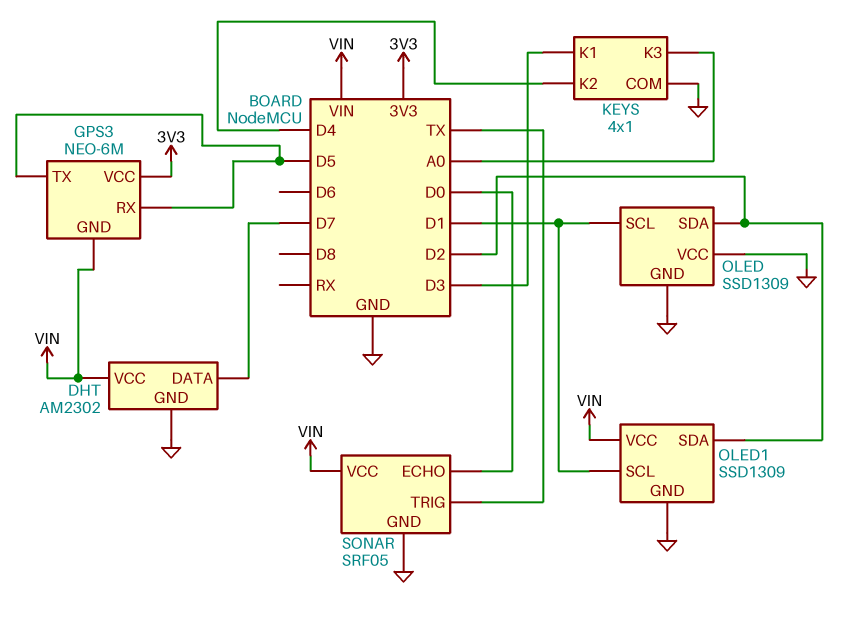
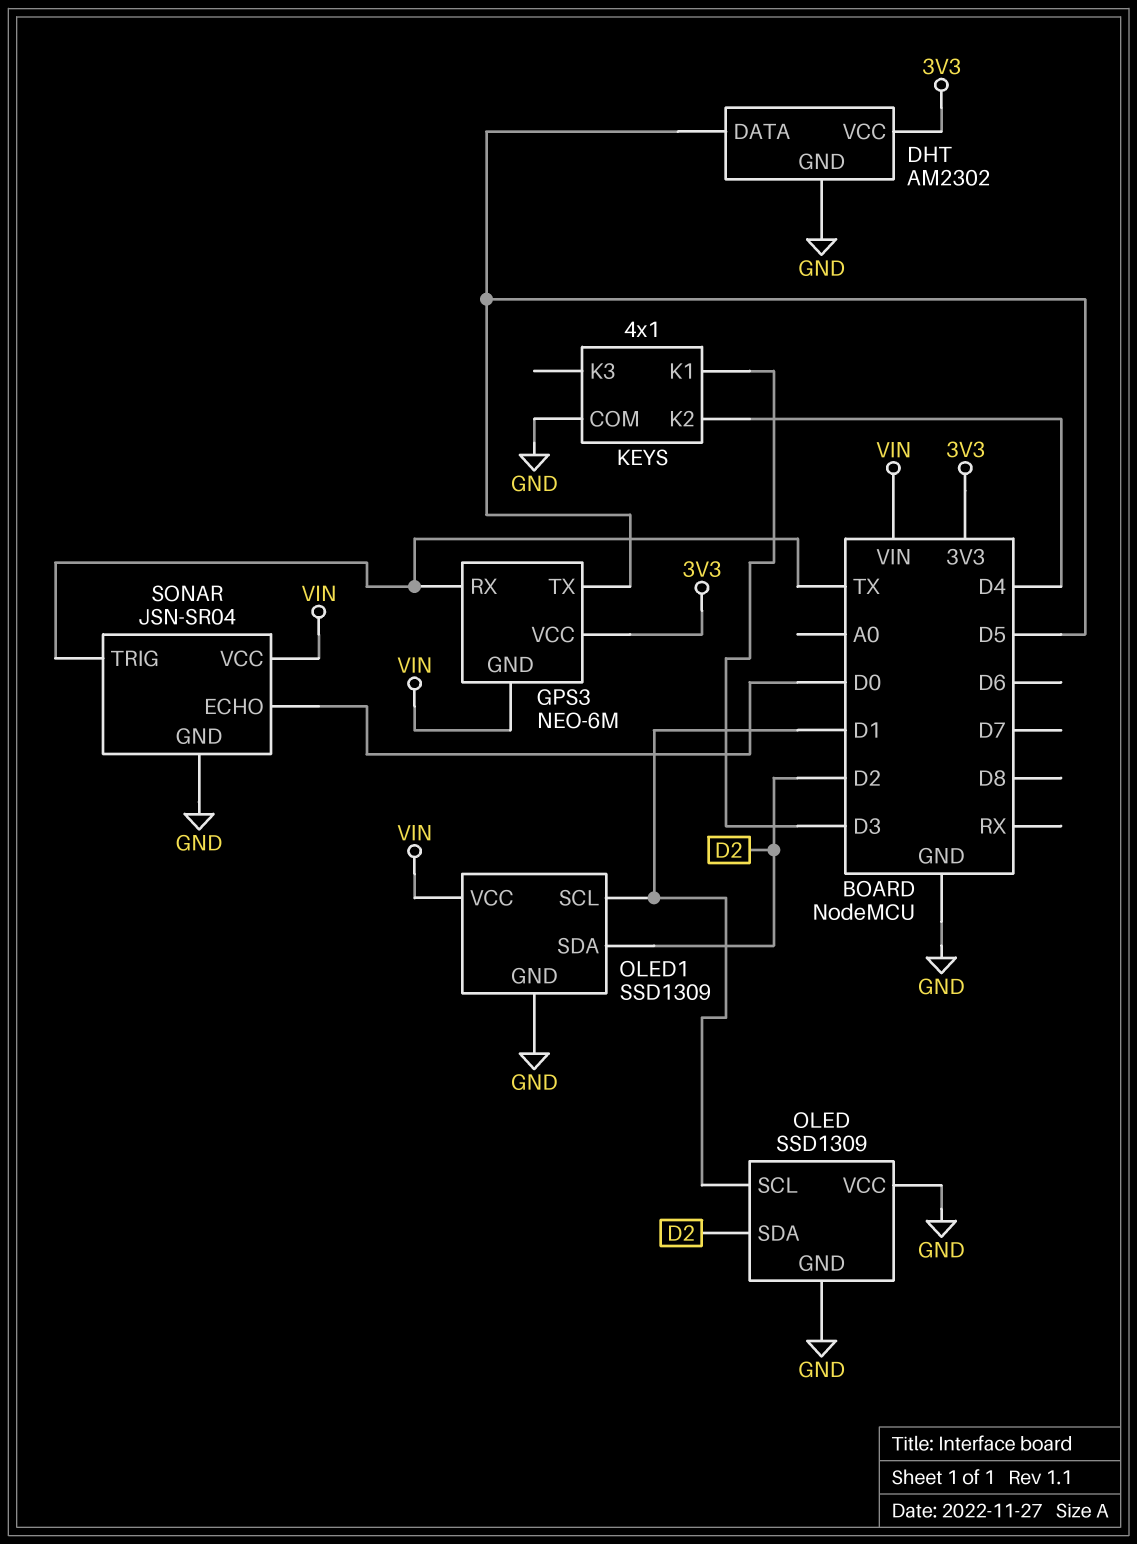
DHT pin DATA: D7 -> D5
DHT pin VCC: VIN -> 3V3
GPS3 pin RX: D5 -> TX
KEYS pin K3: A0 -> none
SONAR: SRF05 -> JSN-SR04

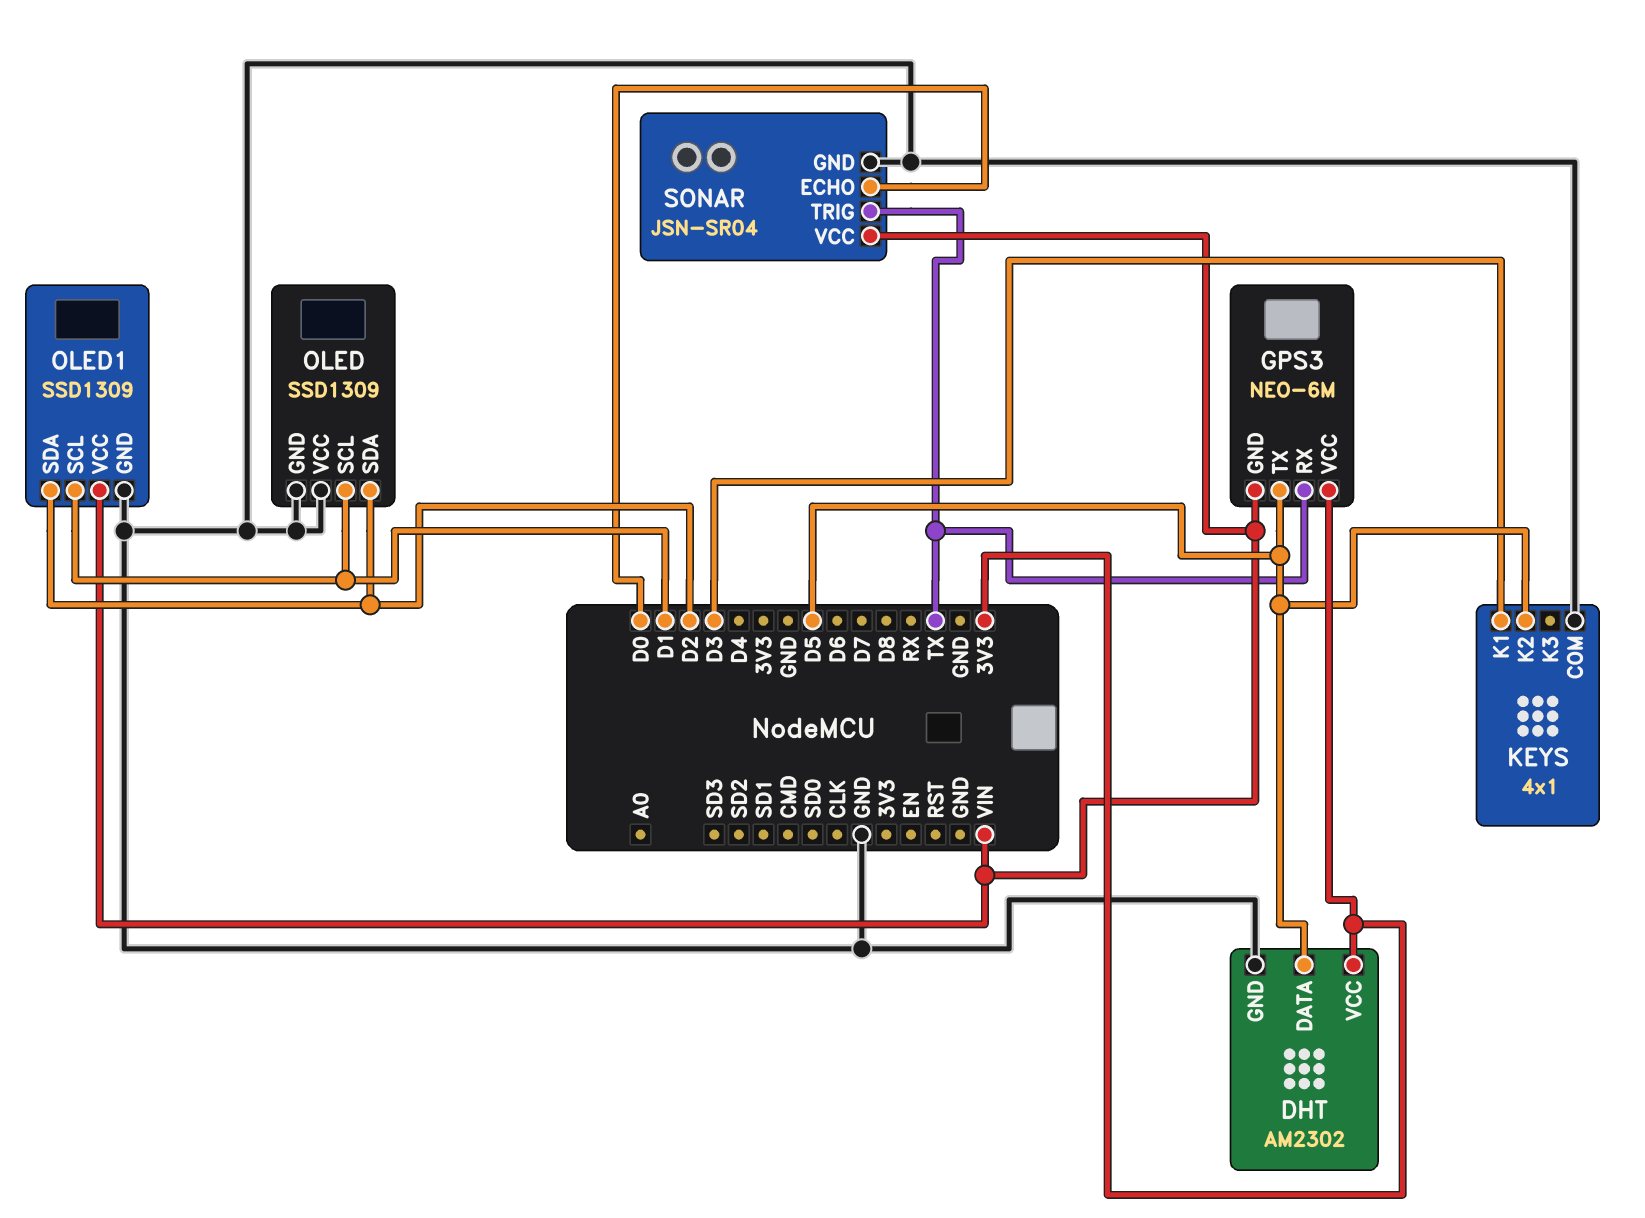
KEYS pin K2: D4 -> D5

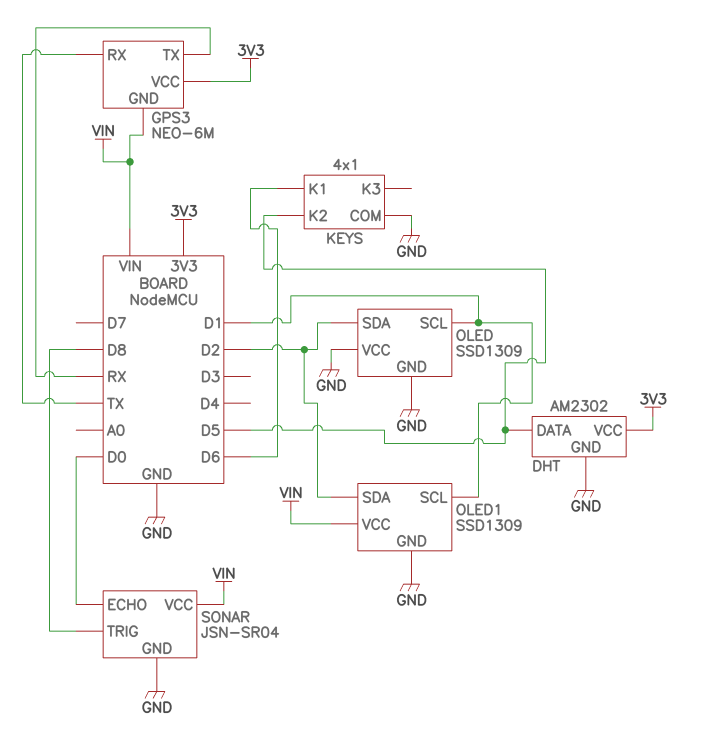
GPS3 pin TX: D5 -> RX
KEYS pin K1: D3 -> D6
SONAR pin TRIG: TX -> D8

